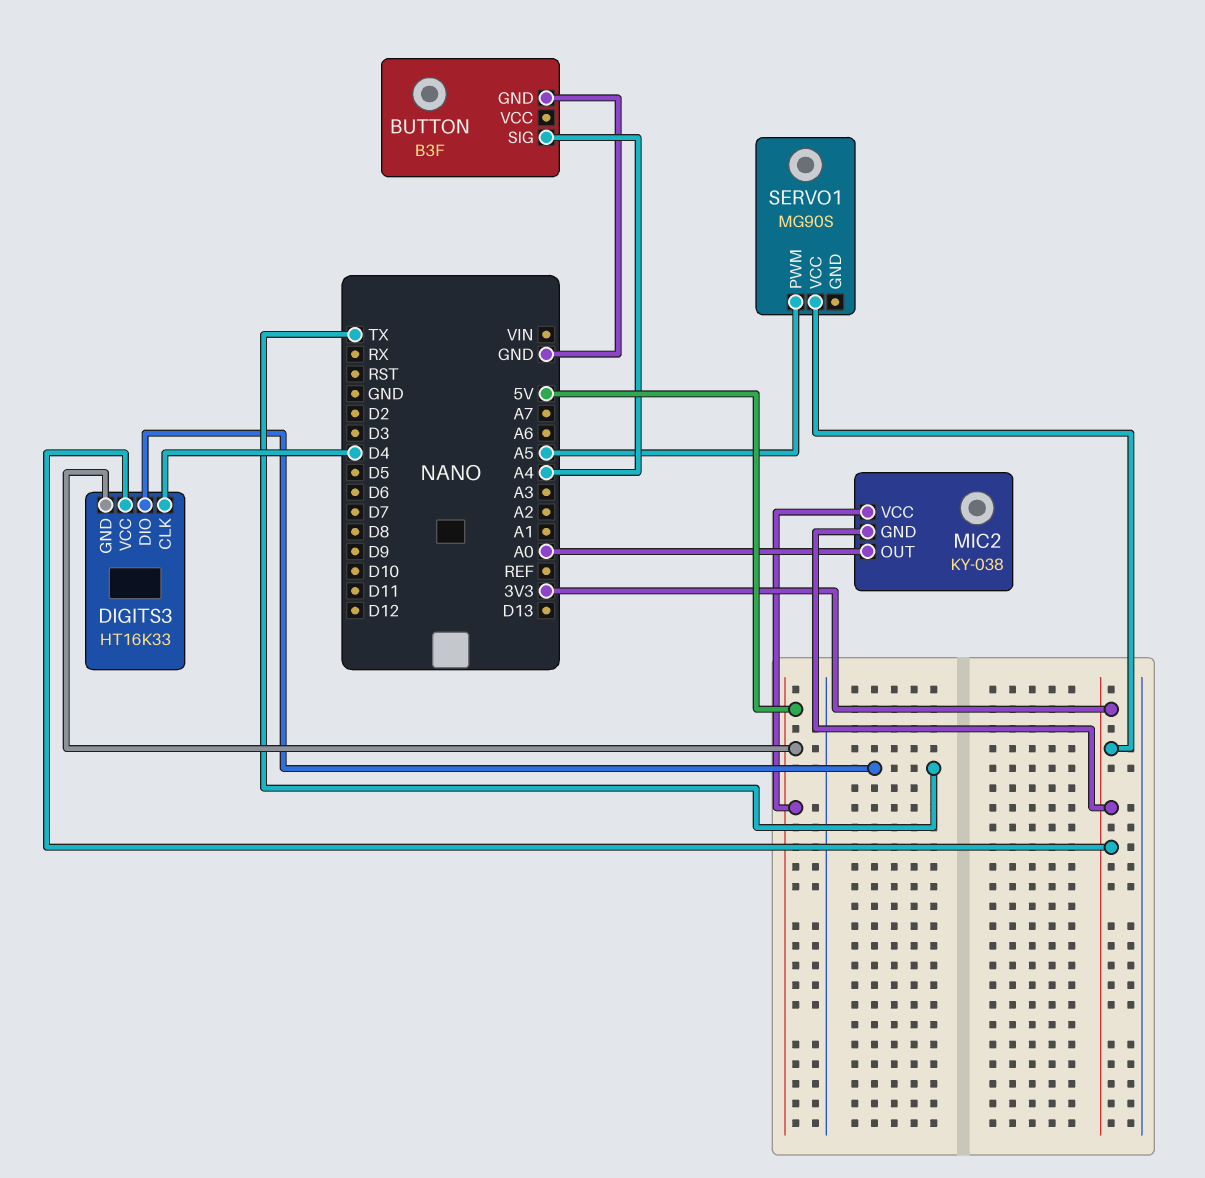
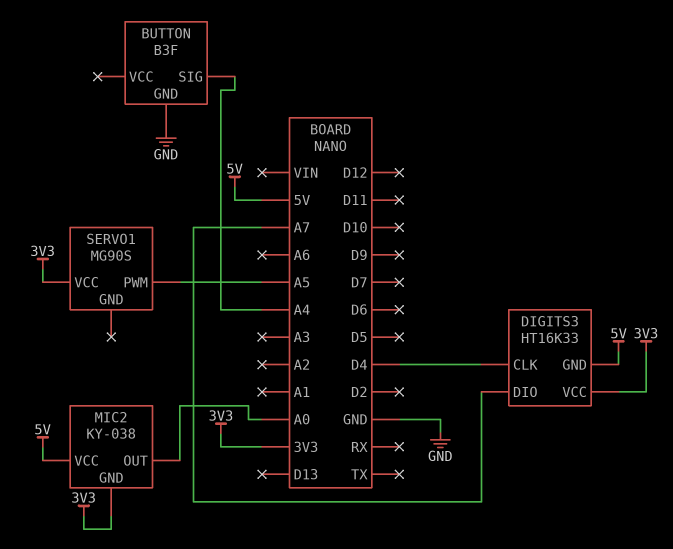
DIGITS3 pin DIO: TX -> A7

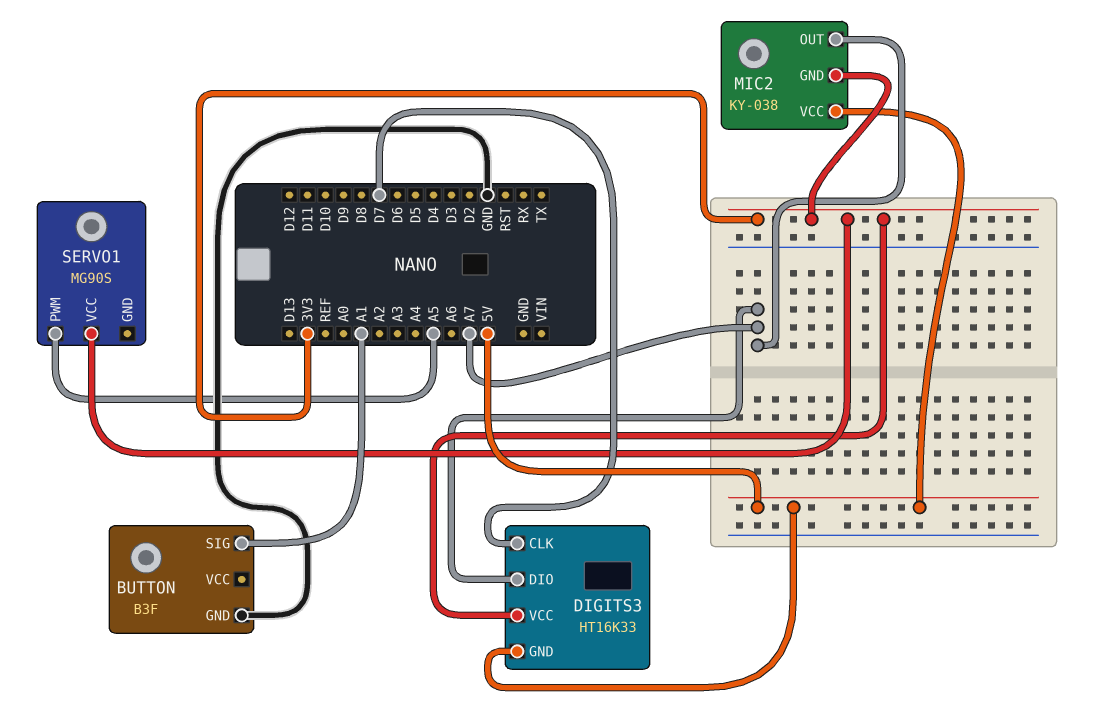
BUTTON pin SIG: A4 -> A1
DIGITS3 pin CLK: D4 -> D7
MIC2 pin OUT: A0 -> A7

